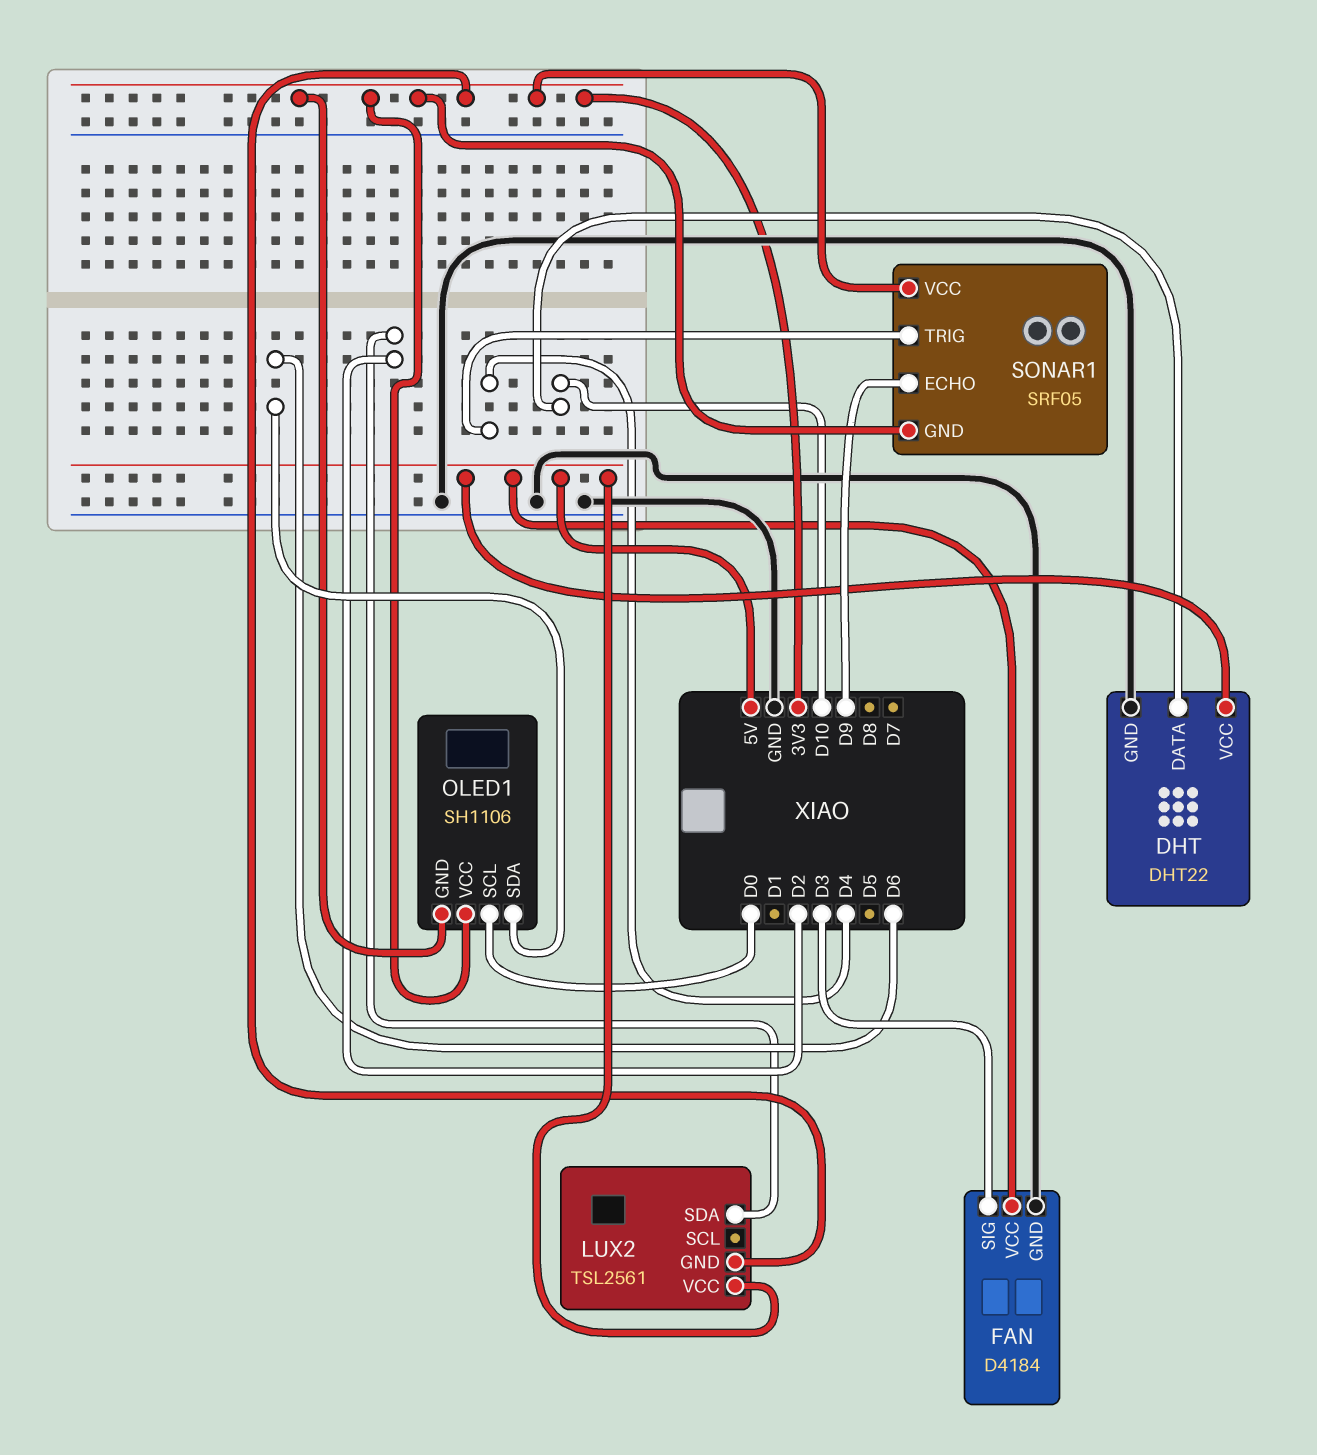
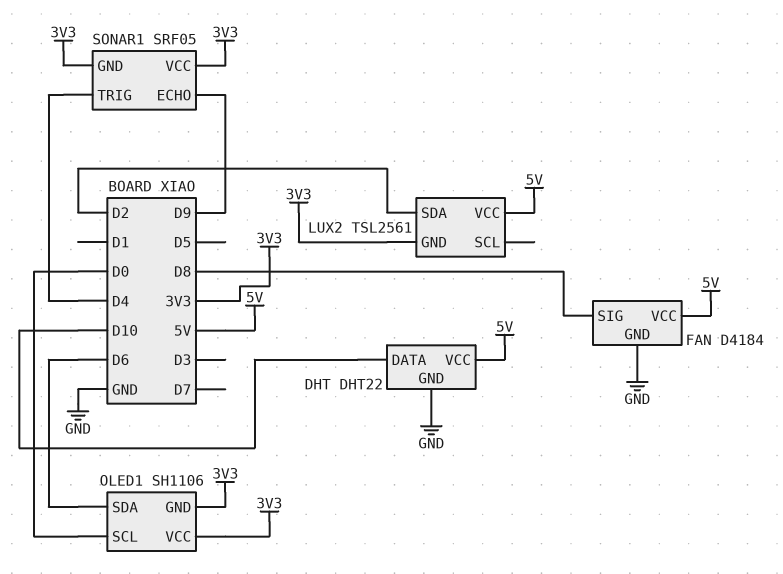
FAN pin SIG: D3 -> D8

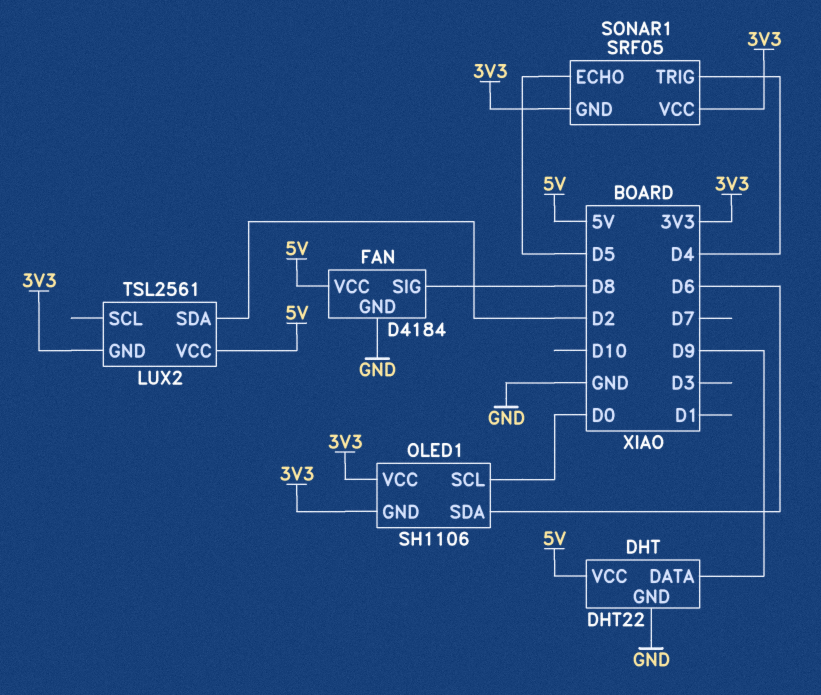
DHT pin DATA: D10 -> D9
SONAR1 pin ECHO: D9 -> D5

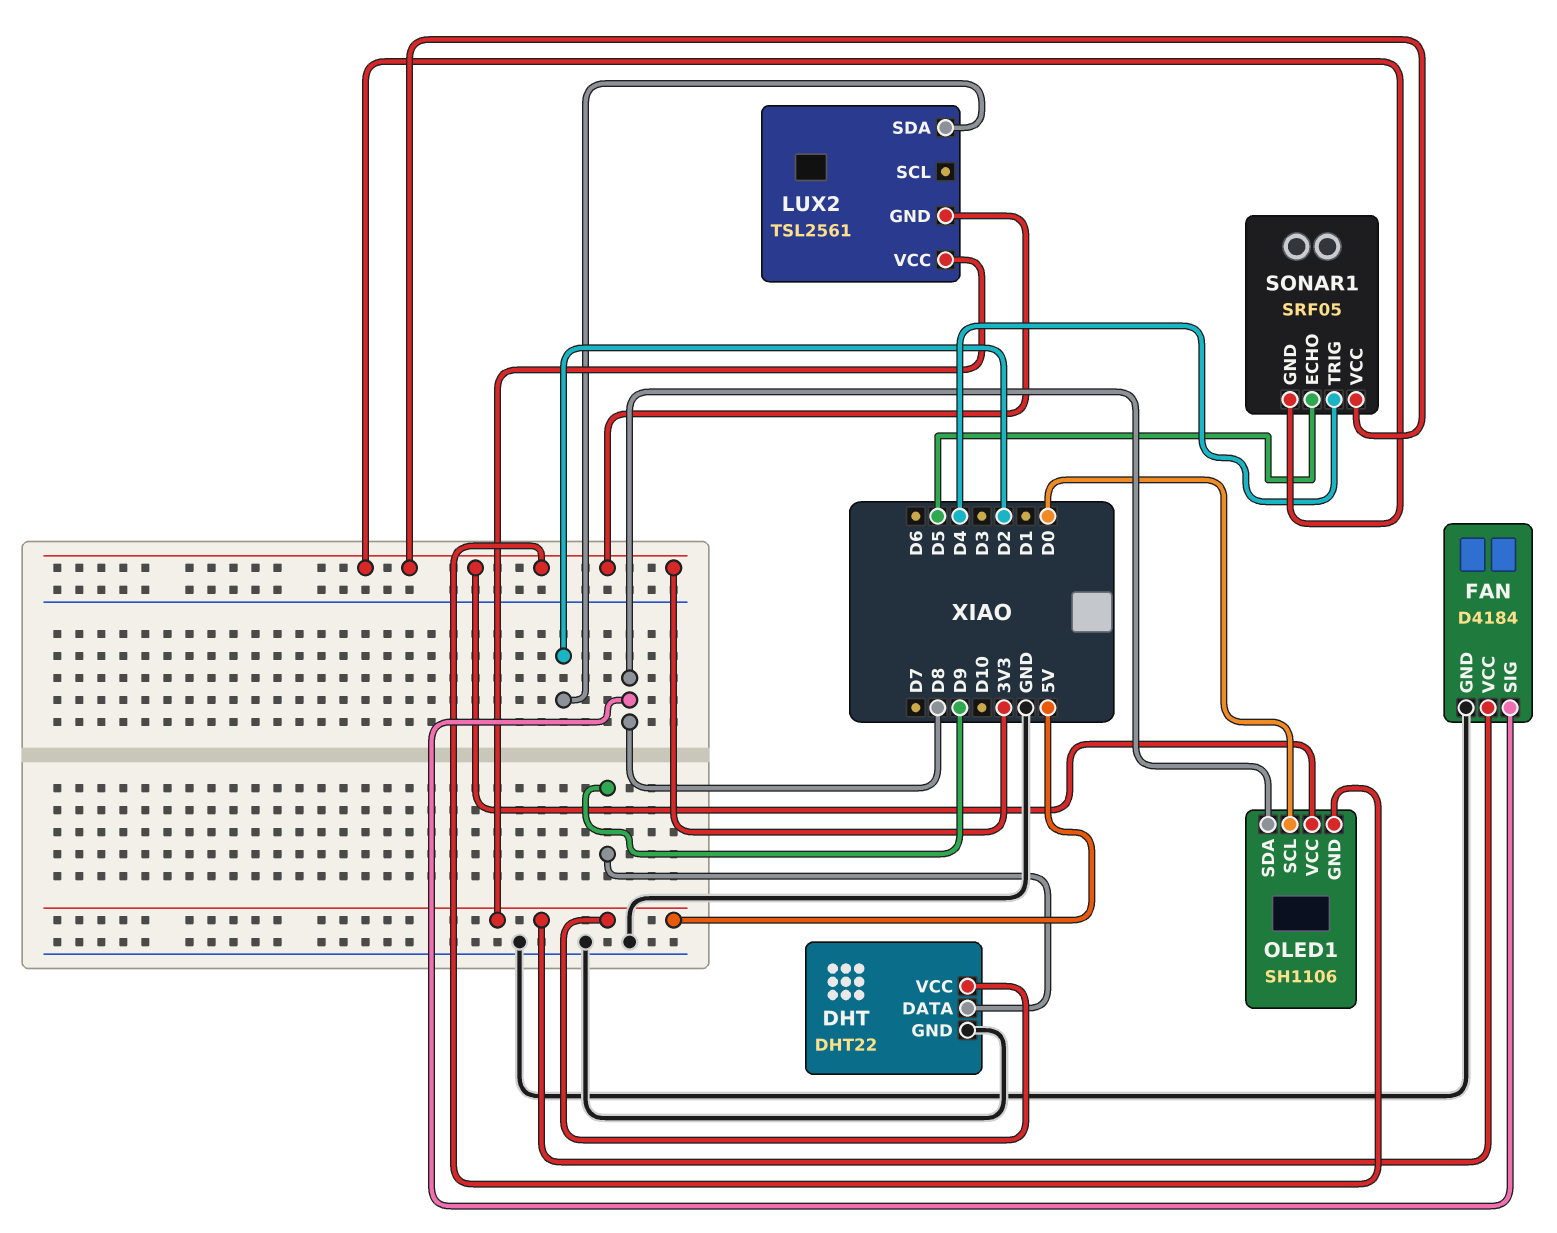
OLED1 pin SDA: D6 -> D8

